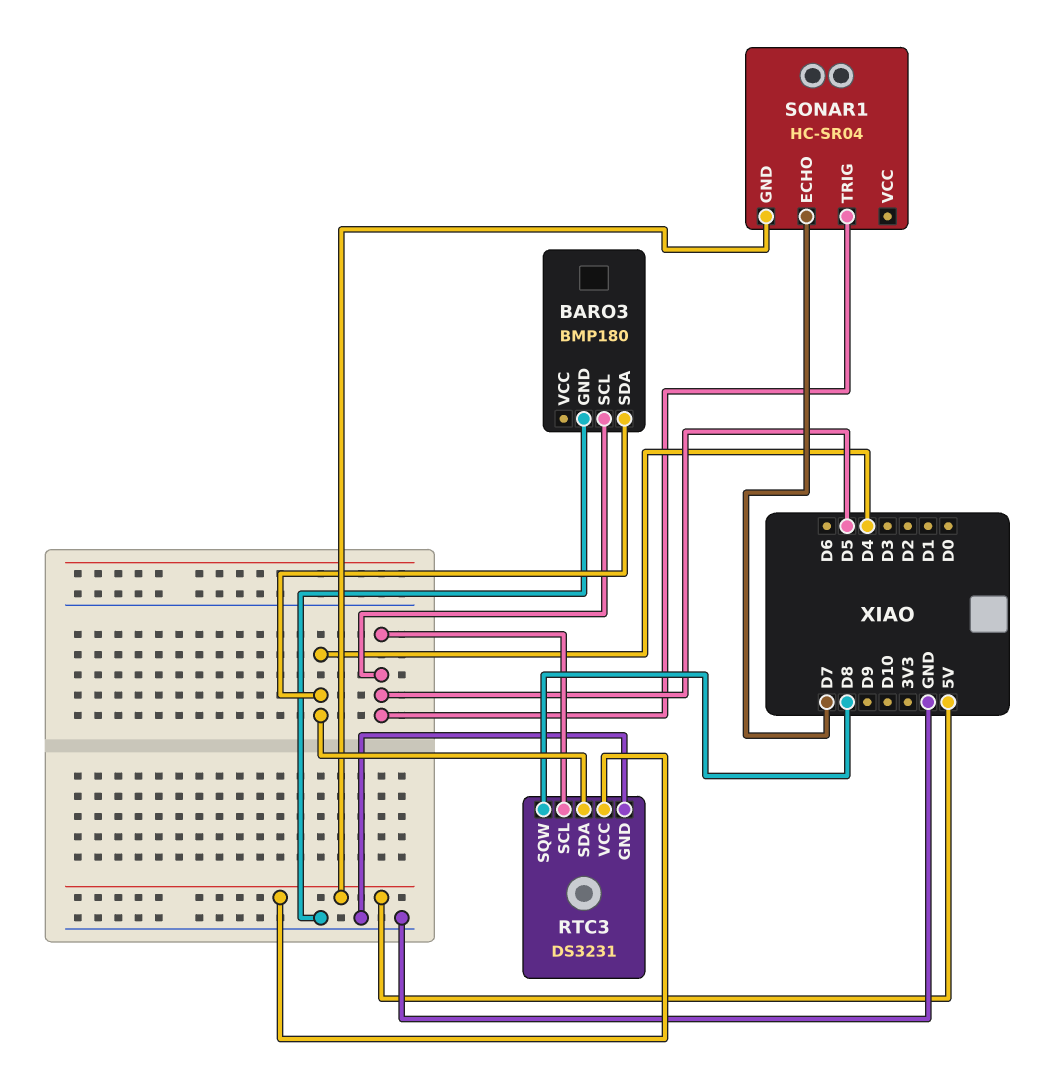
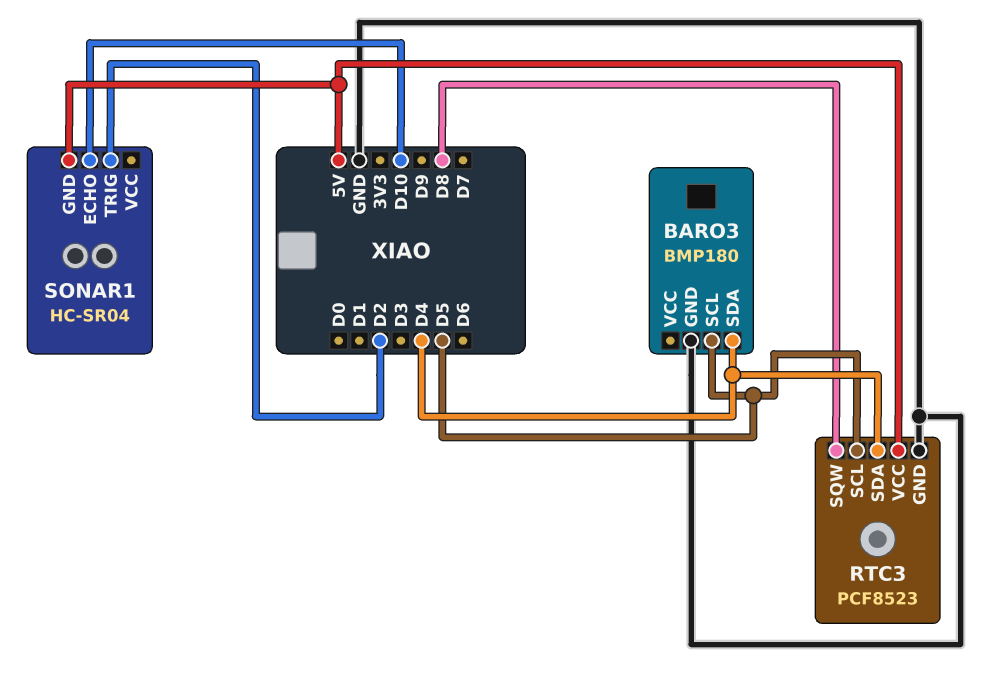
RTC3: DS3231 -> PCF8523
SONAR1 pin ECHO: D7 -> D10
SONAR1 pin TRIG: D5 -> D2

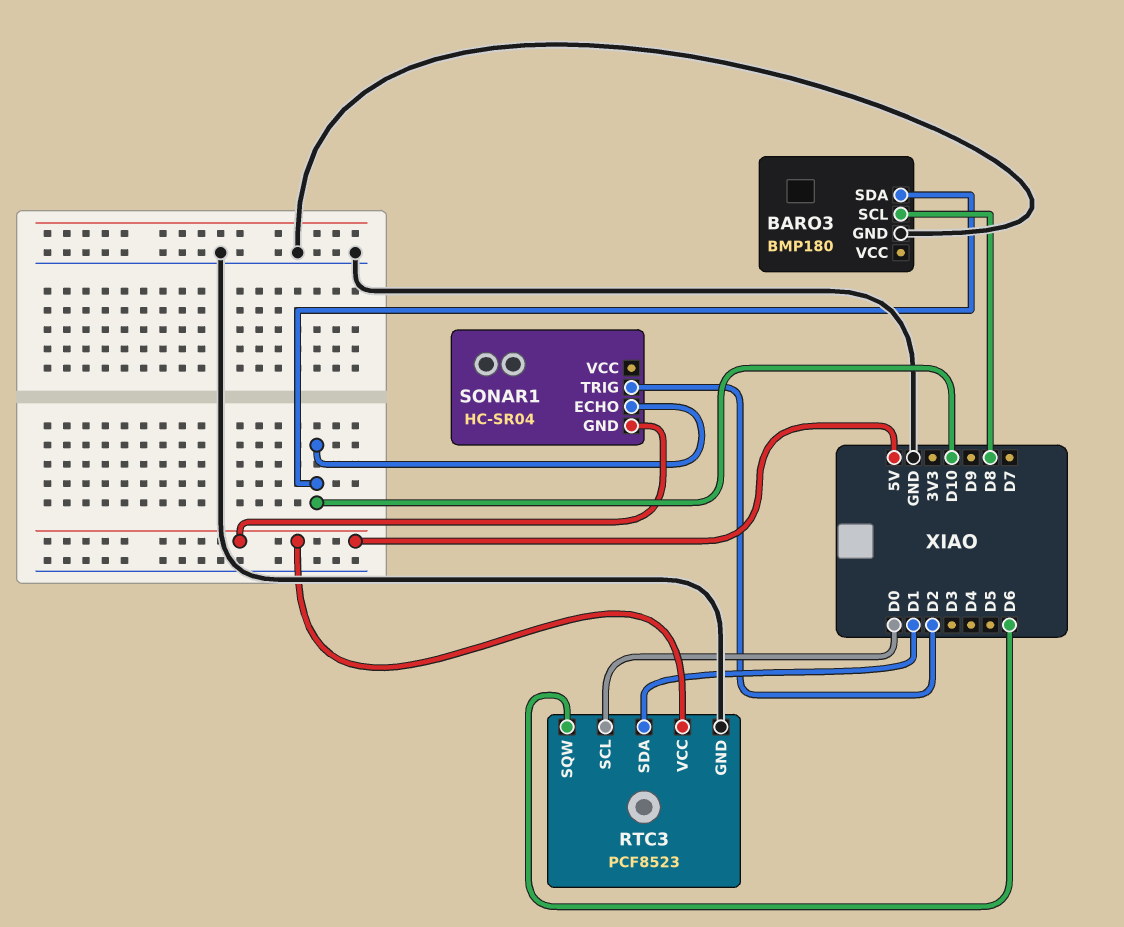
BARO3 pin SCL: D5 -> D8
BARO3 pin SDA: D4 -> D10
RTC3 pin SCL: D5 -> D0
RTC3 pin SDA: D4 -> D1
RTC3 pin SQW: D8 -> D6

